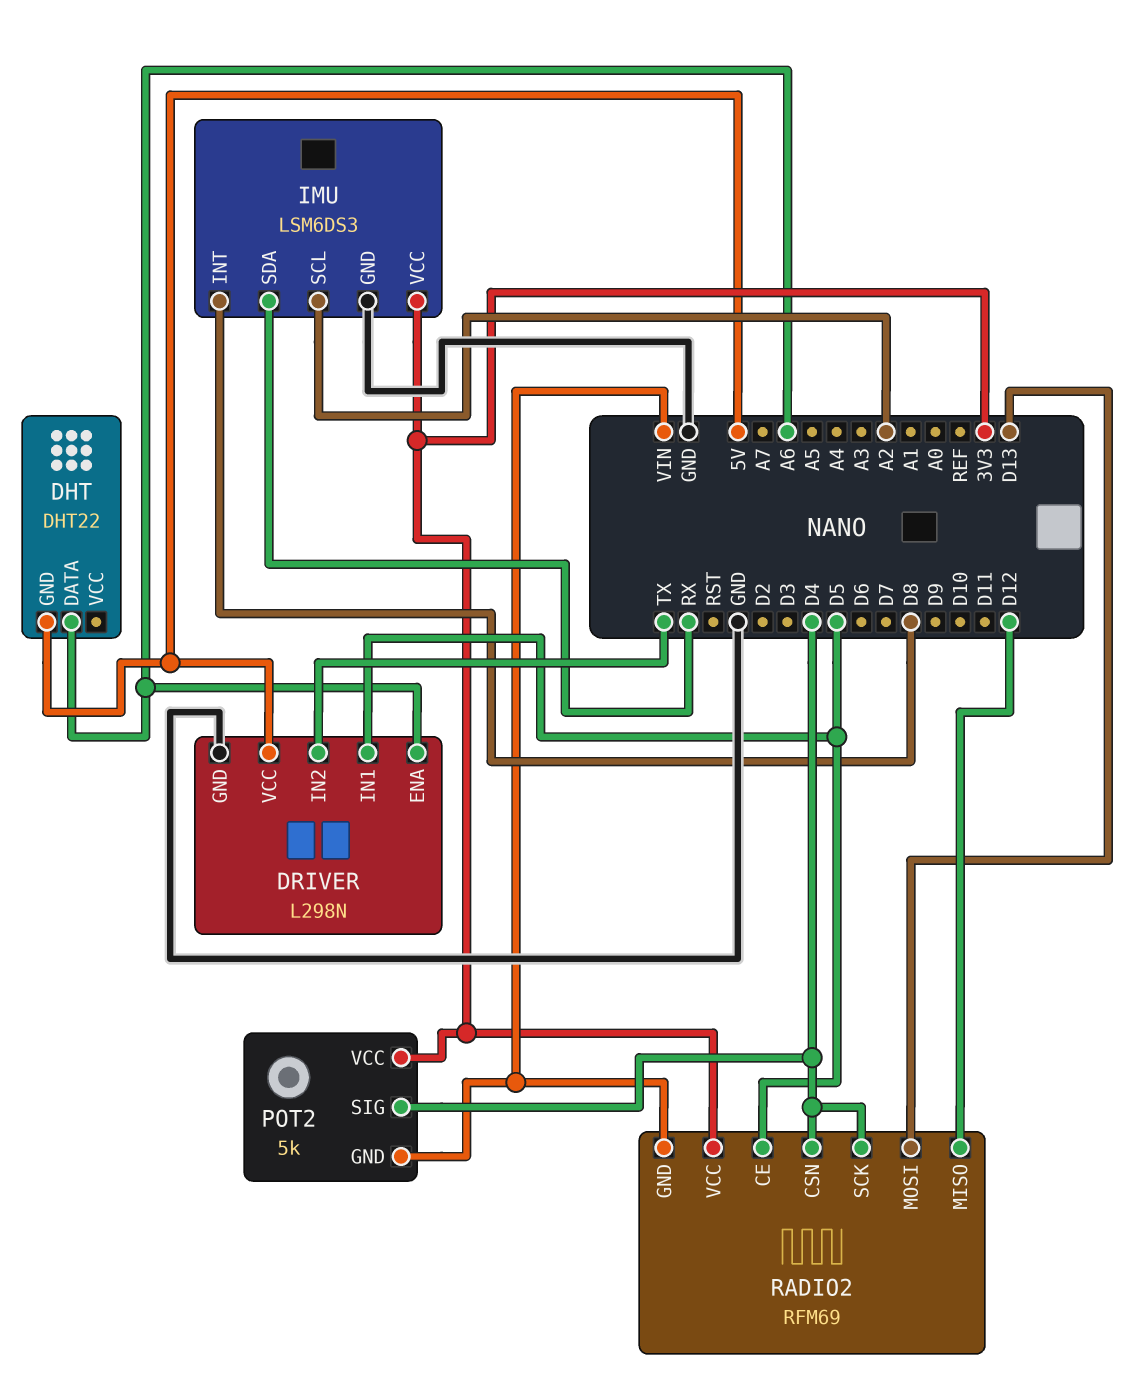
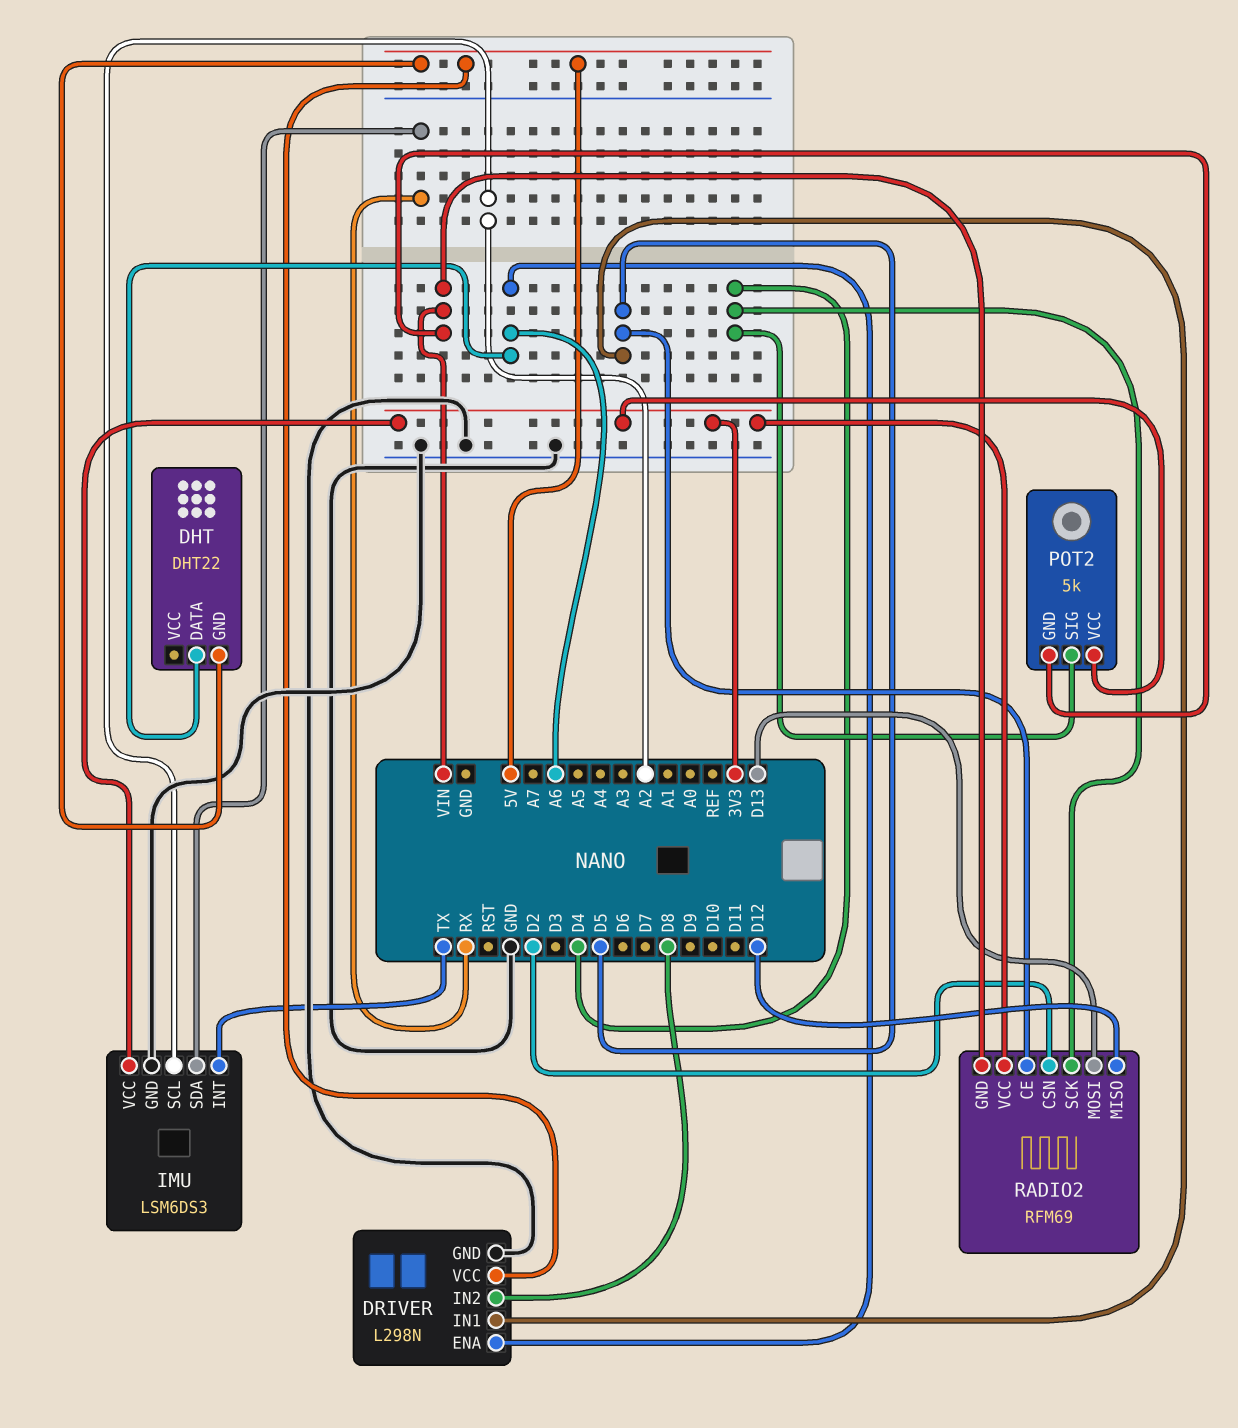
DRIVER pin IN2: TX -> D8
IMU pin INT: D8 -> TX
RADIO2 pin CSN: D4 -> D2

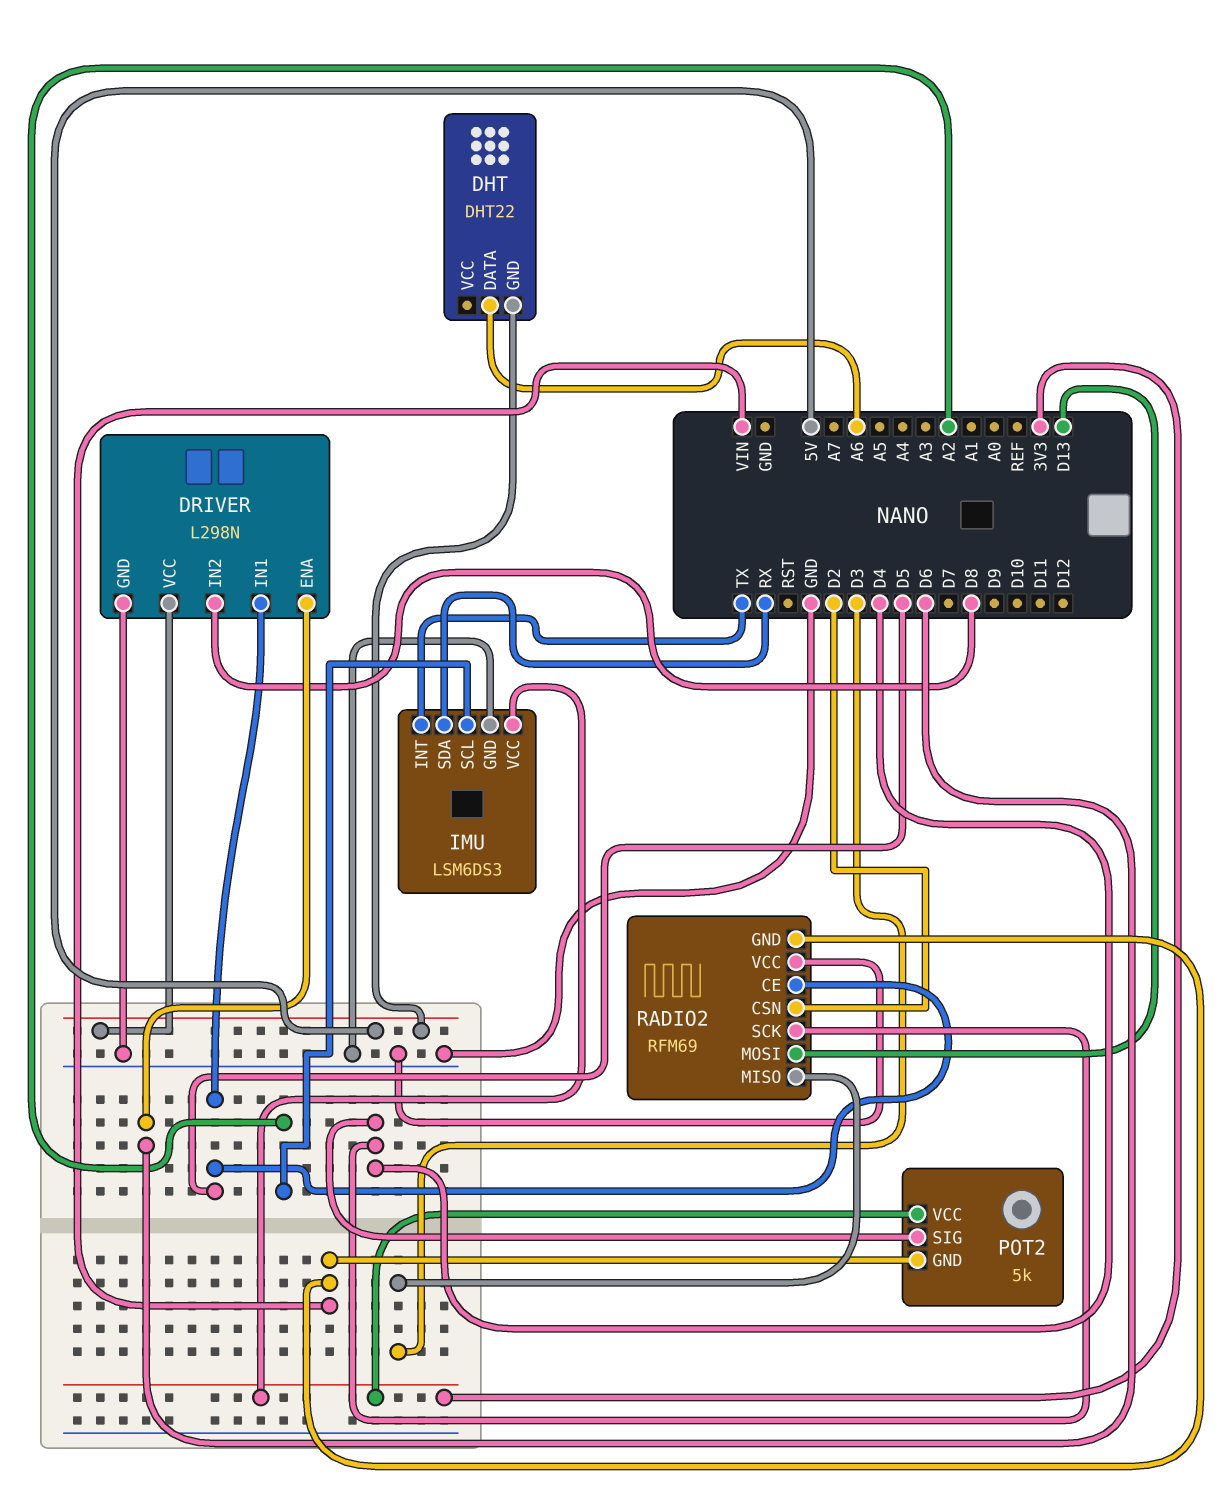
DRIVER pin ENA: A6 -> D6
RADIO2 pin MISO: D12 -> D3
RADIO2 pin VCC: 3V3 -> GND

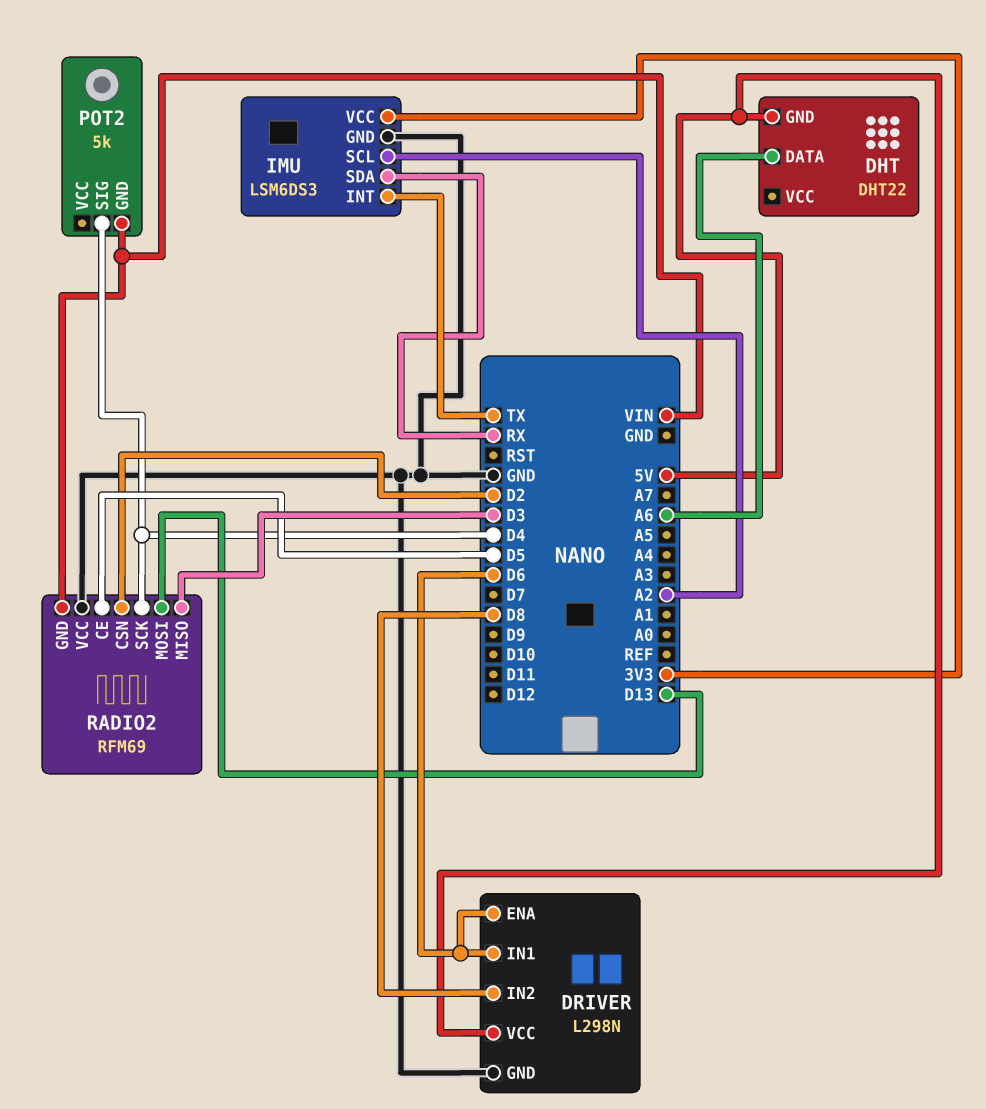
DRIVER pin IN1: D5 -> D6
POT2 pin VCC: 3V3 -> none

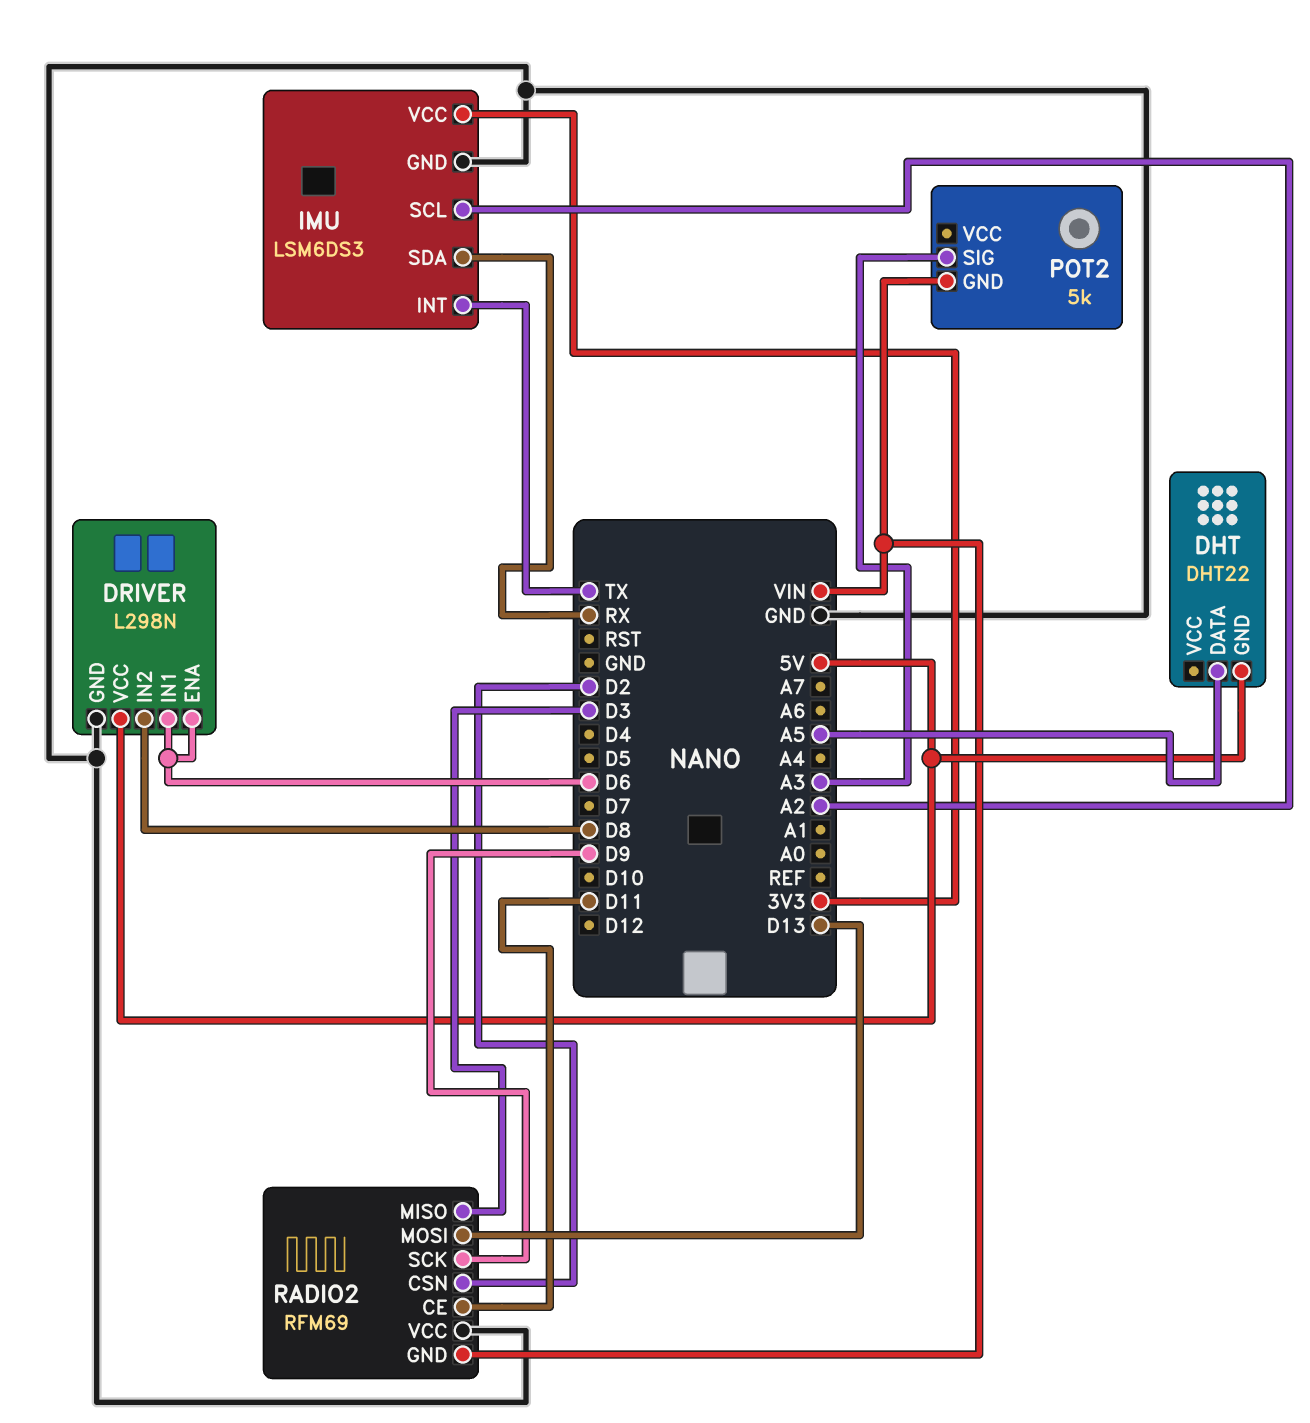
DHT pin DATA: A6 -> A5
POT2 pin SIG: D4 -> A3
RADIO2 pin CE: D5 -> D11
RADIO2 pin SCK: D4 -> D9

